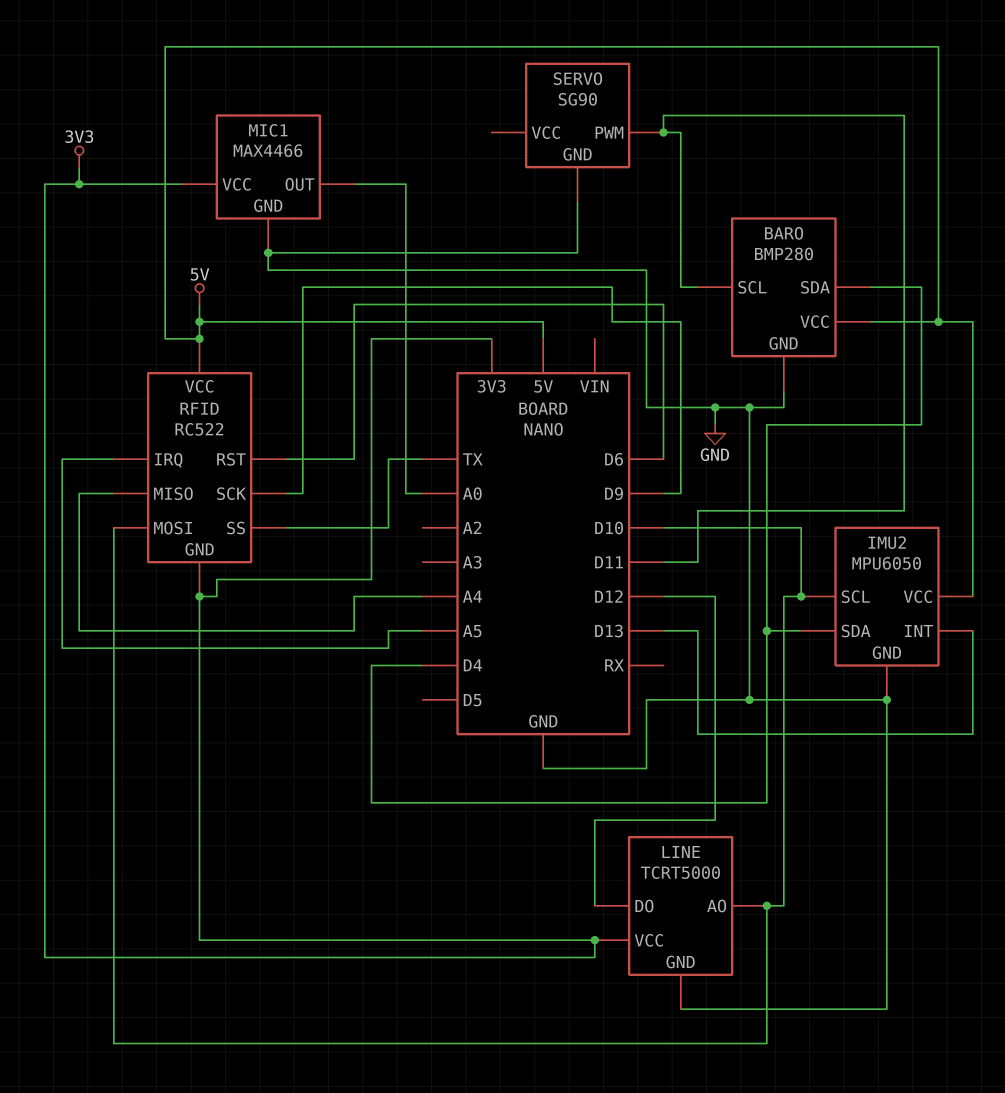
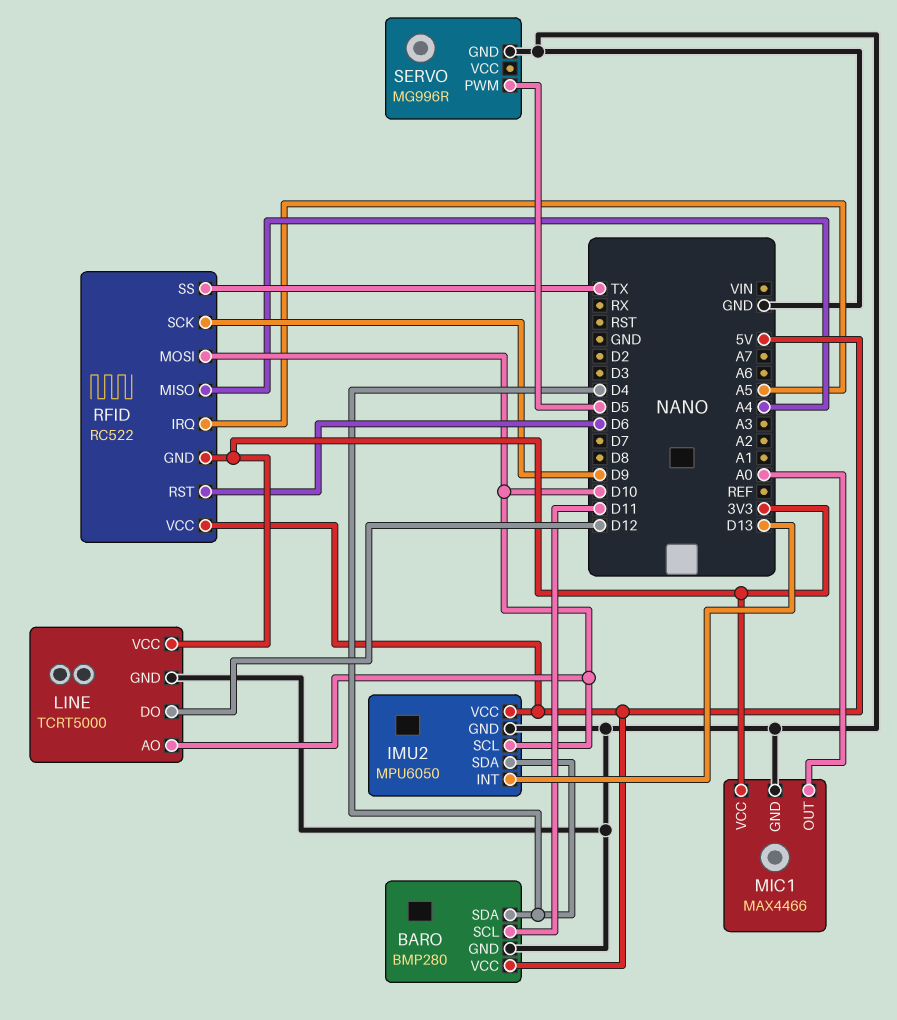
SERVO: SG90 -> MG996R
SERVO pin PWM: D11 -> D5

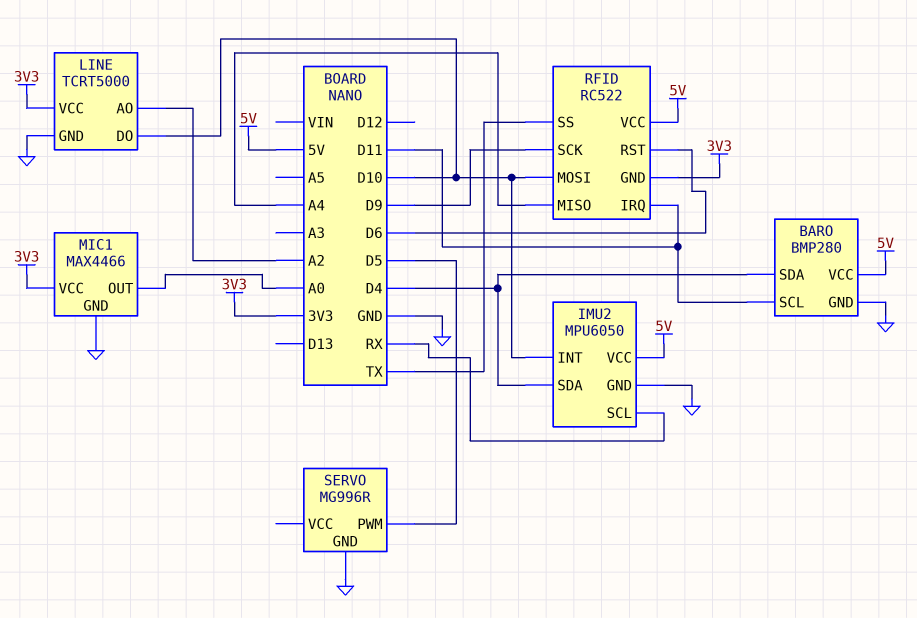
IMU2 pin INT: D13 -> D10
IMU2 pin SCL: D10 -> RX
LINE pin AO: D10 -> A2
LINE pin DO: D12 -> D10
RFID pin IRQ: A5 -> D11

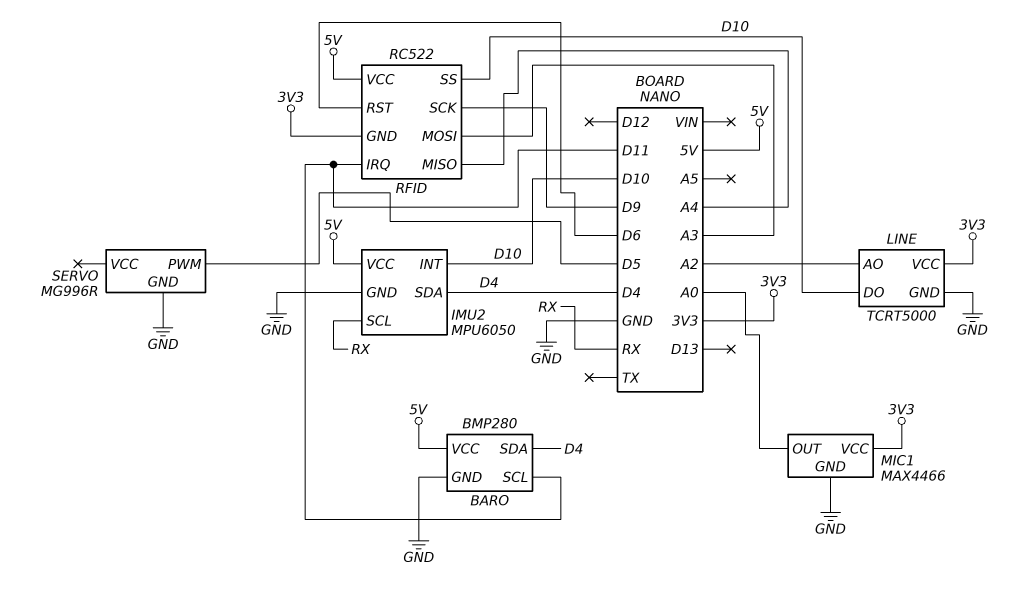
RFID pin MOSI: D10 -> A3
RFID pin SS: TX -> D10

